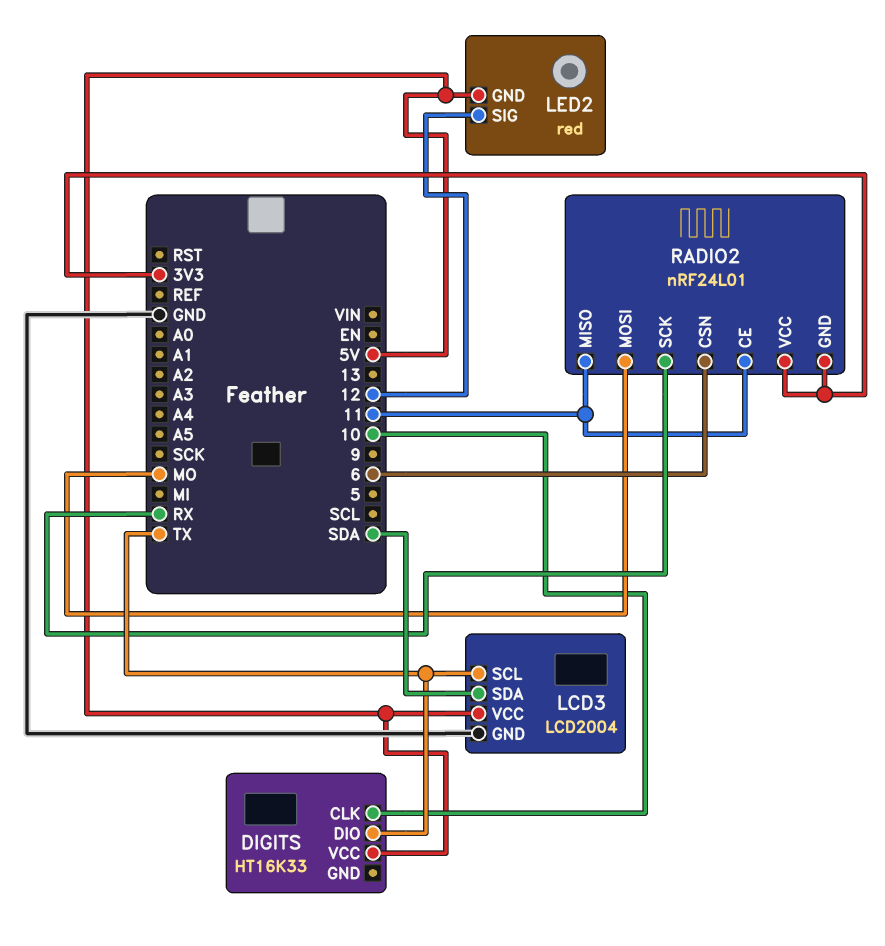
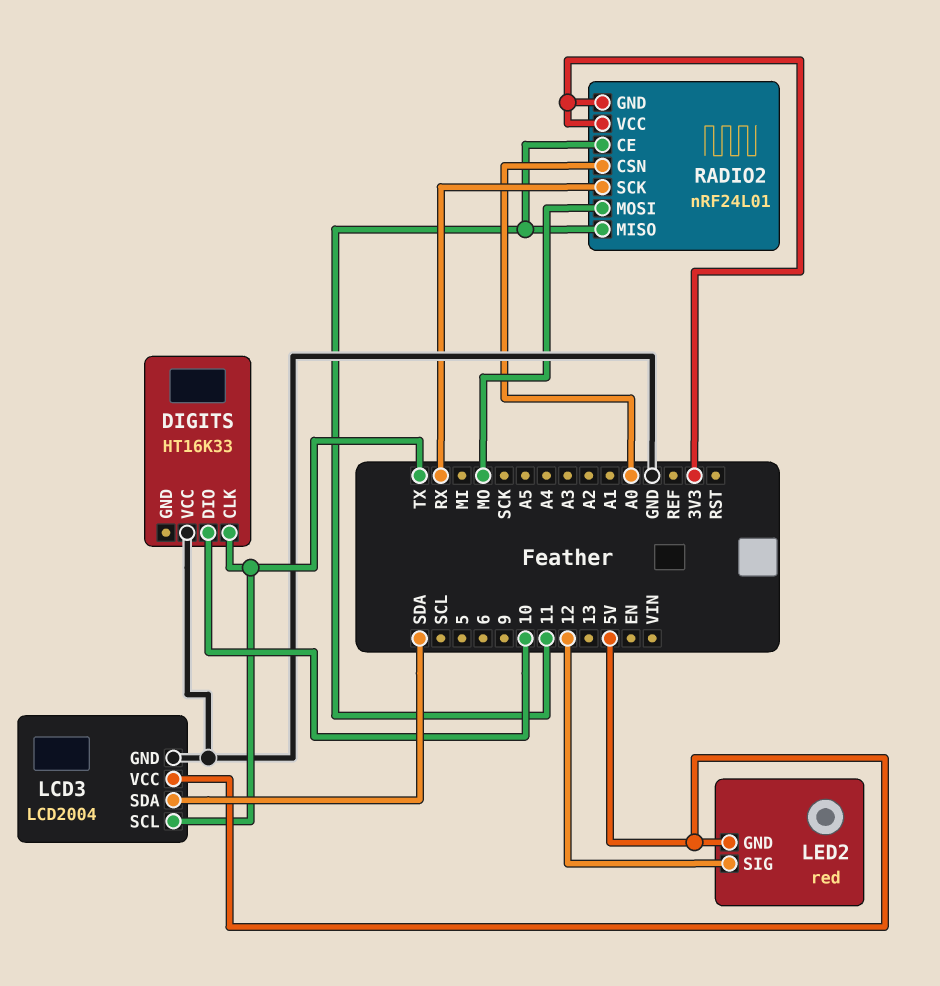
DIGITS pin CLK: 10 -> TX
DIGITS pin DIO: TX -> 10
DIGITS pin VCC: 5V -> GND
RADIO2 pin CSN: 6 -> A0

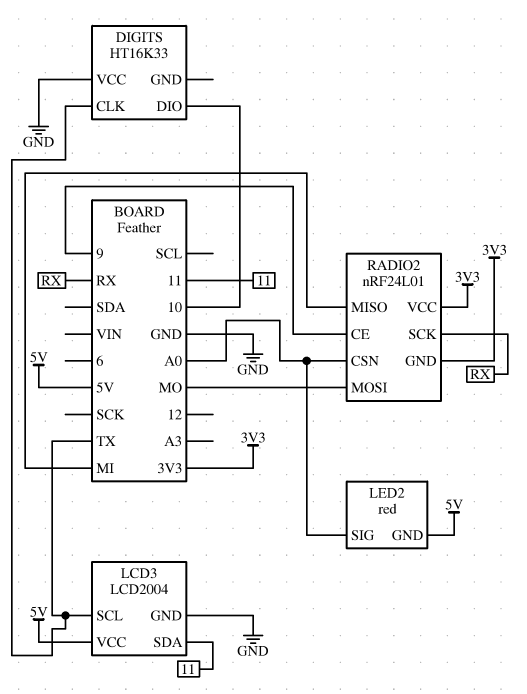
LCD3 pin SDA: SDA -> 11
LED2 pin SIG: 12 -> A0
RADIO2 pin CE: 11 -> 9
RADIO2 pin MISO: 11 -> MI

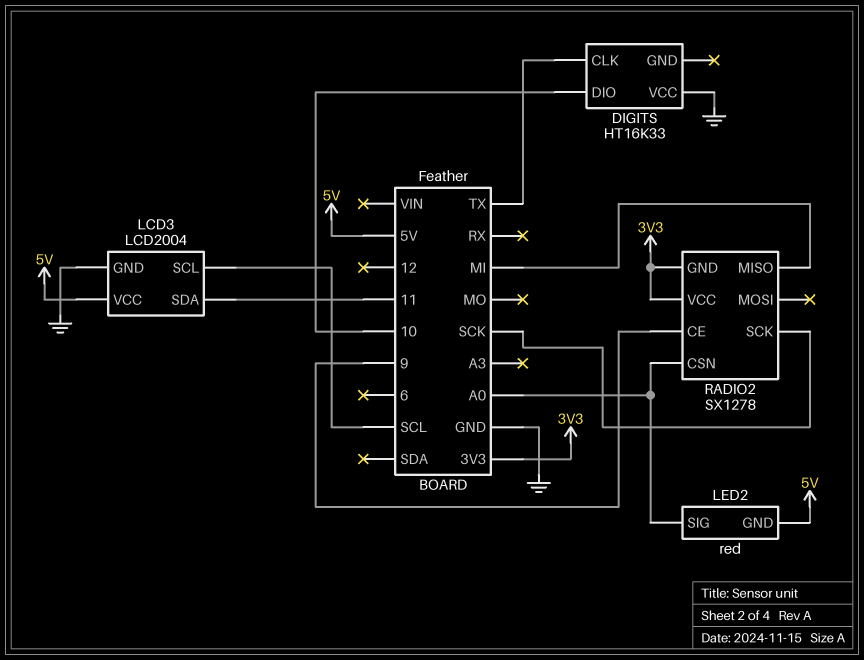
LCD3 pin SCL: TX -> SCL
RADIO2: nRF24L01 -> SX1278
RADIO2 pin MOSI: MO -> none
RADIO2 pin SCK: RX -> SCK

